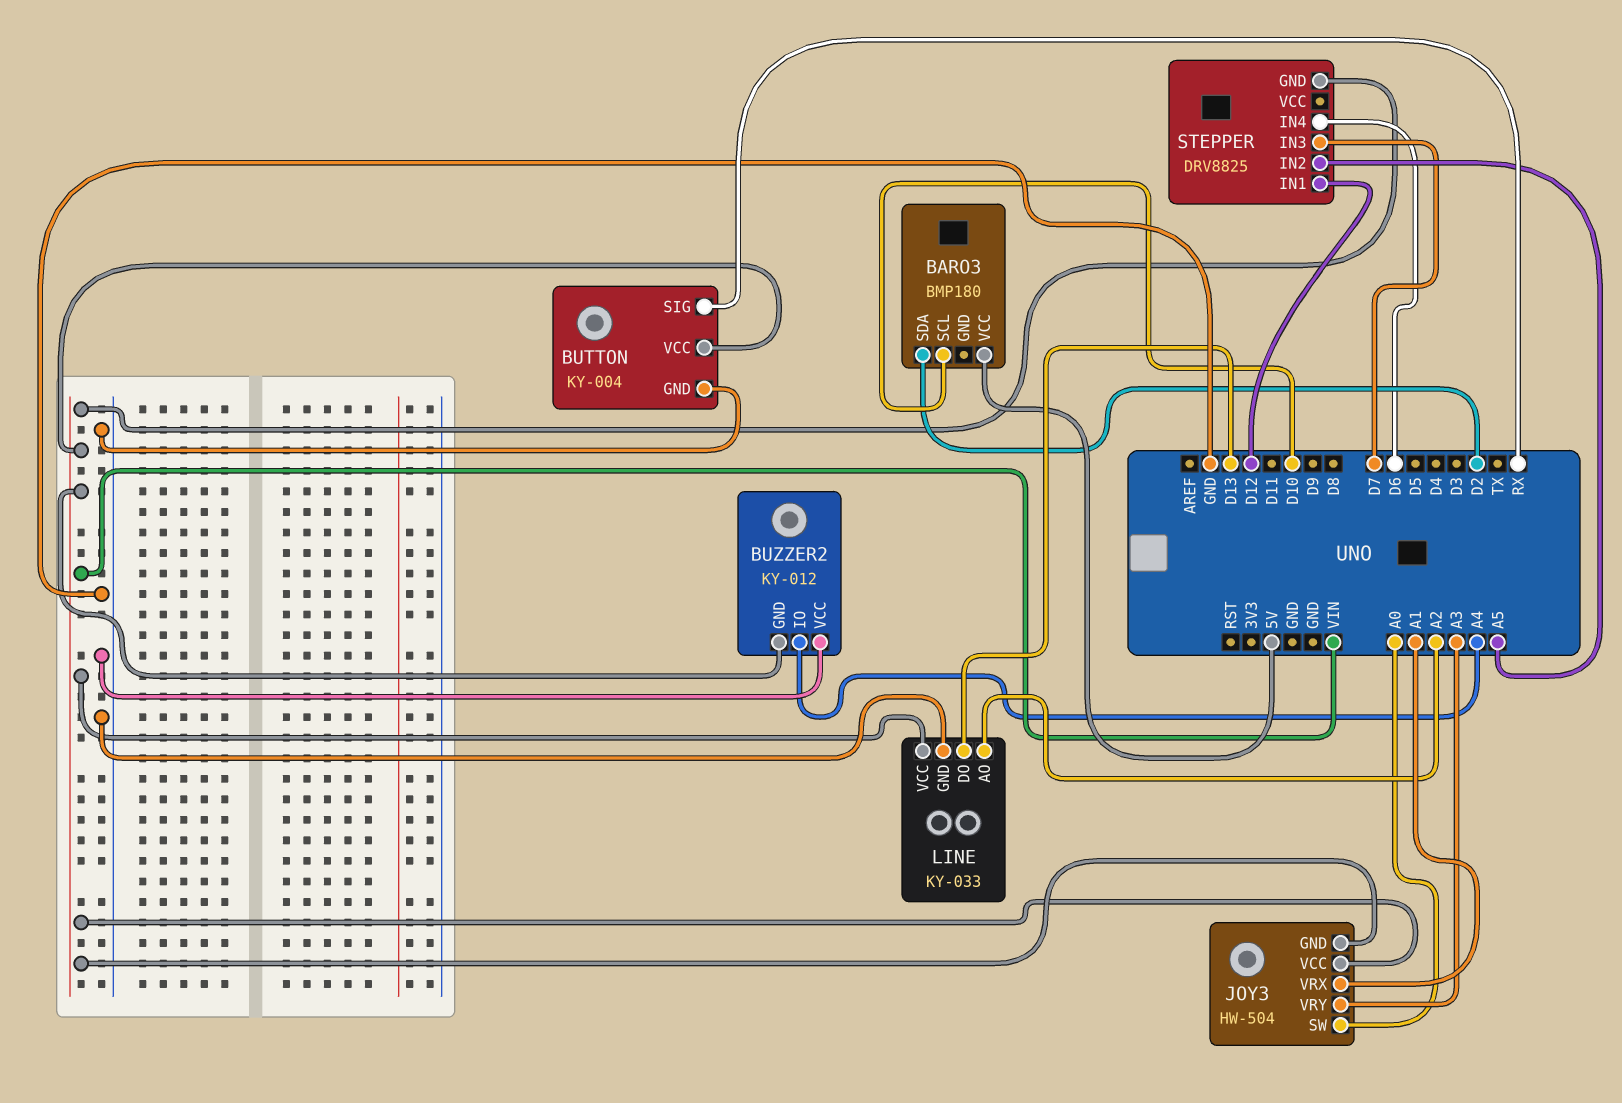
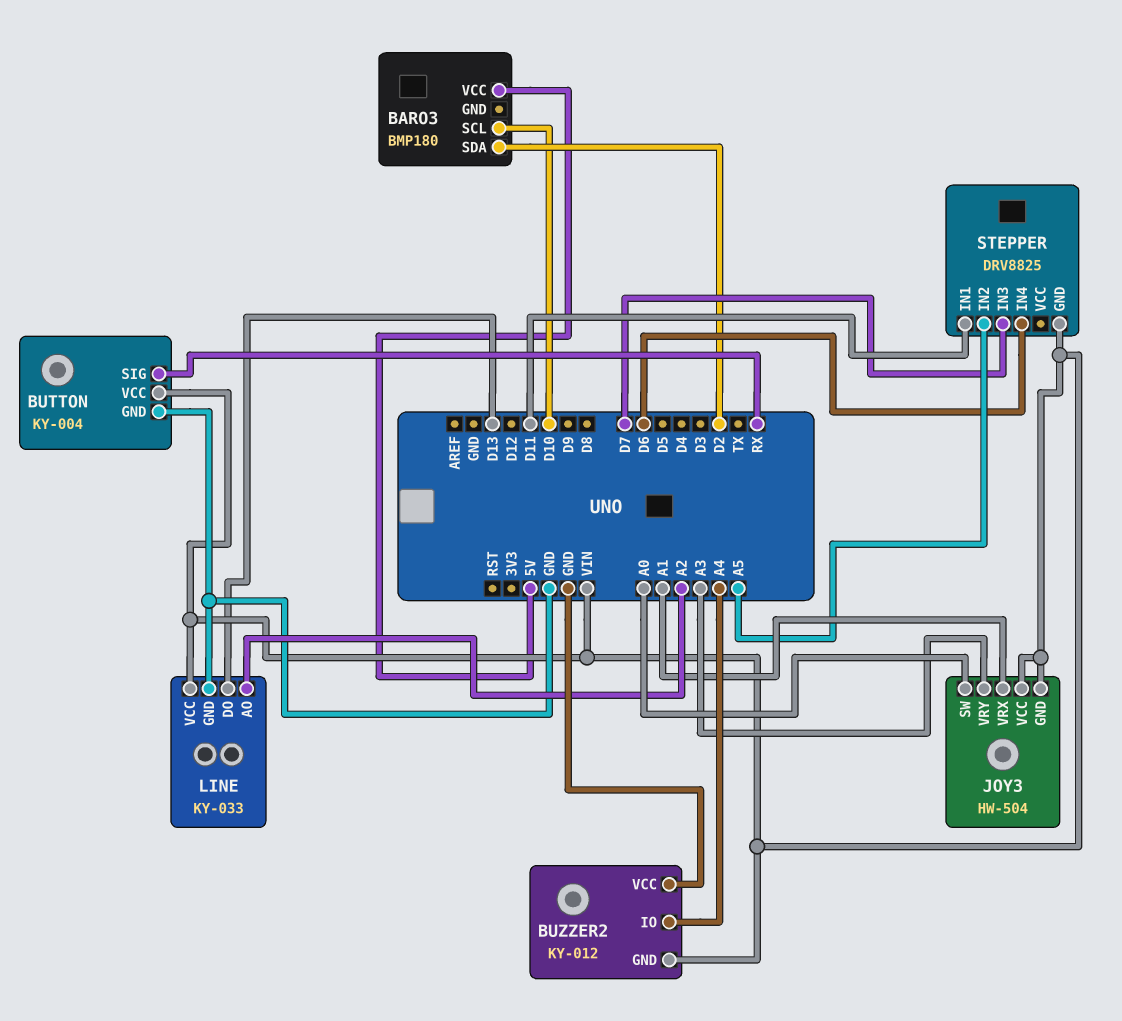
STEPPER pin IN1: D12 -> D11

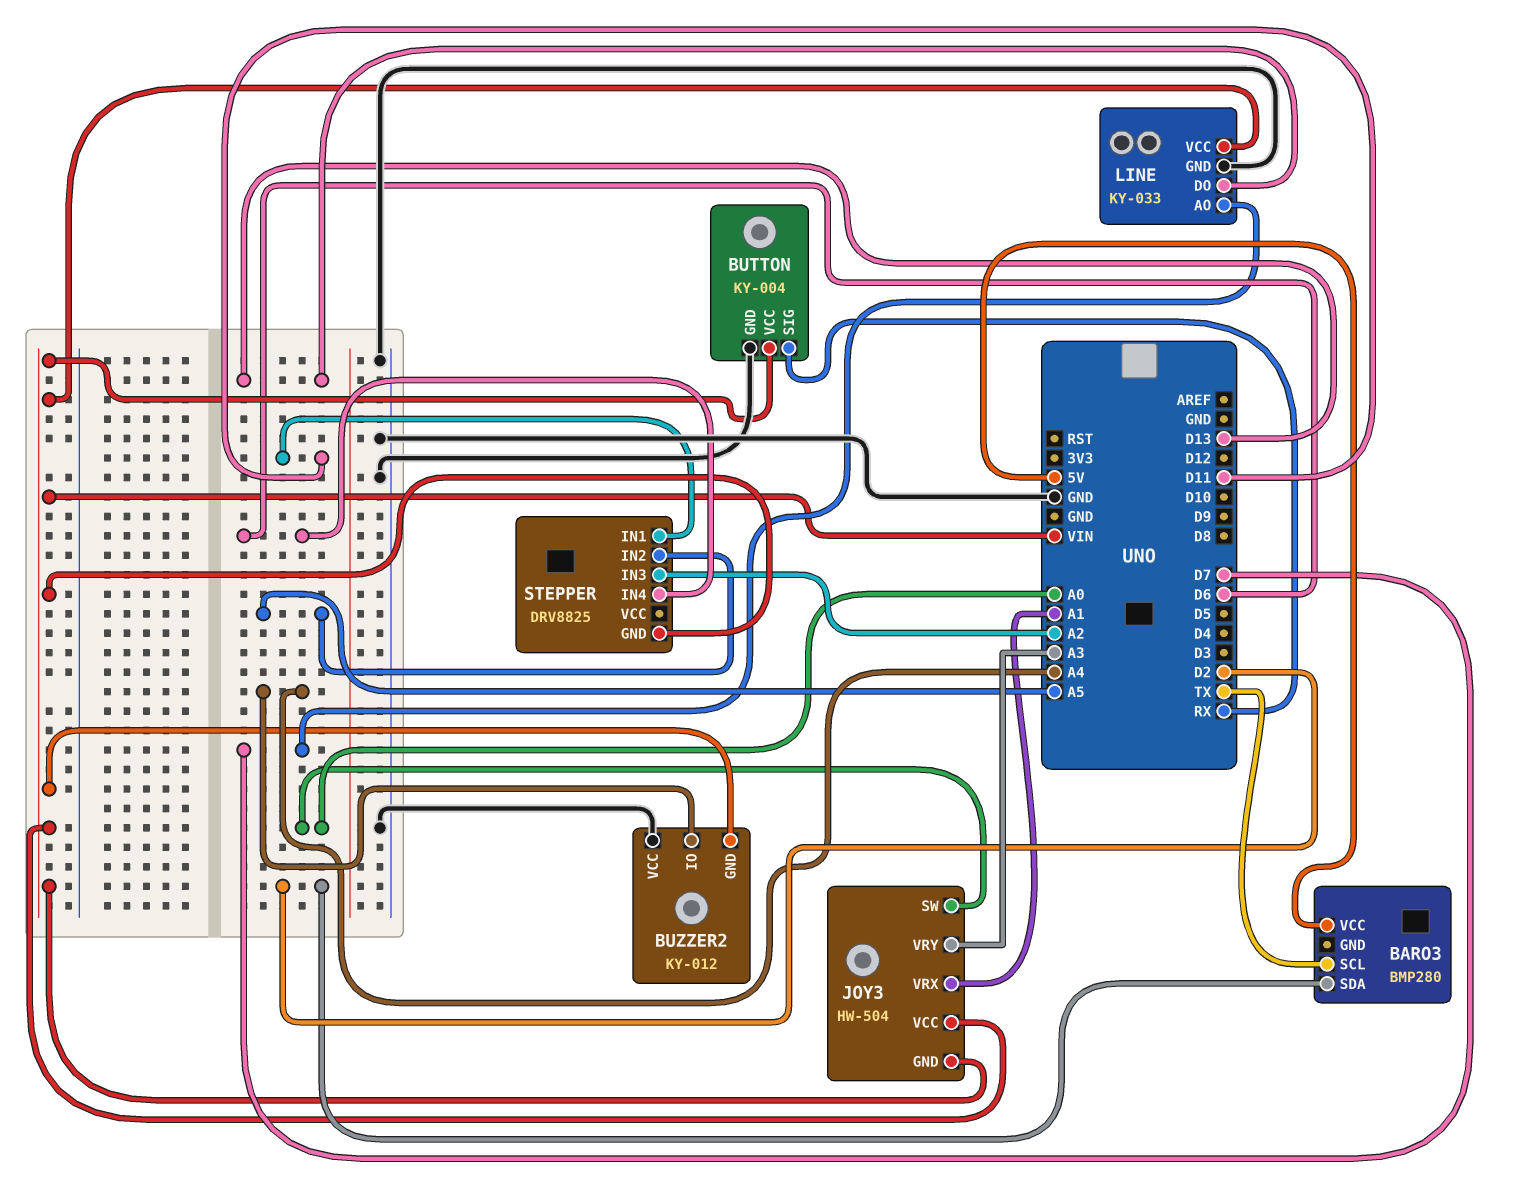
BARO3: BMP180 -> BMP280
BARO3 pin SCL: D10 -> TX
LINE pin AO: A2 -> D7
STEPPER pin IN3: D7 -> A2

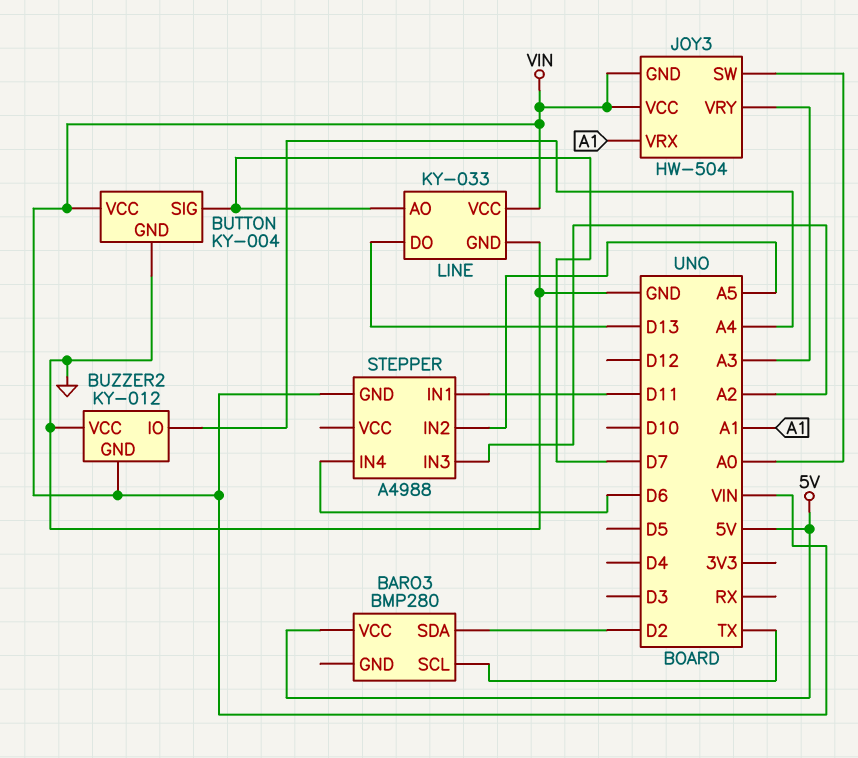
BUTTON pin SIG: RX -> D7
STEPPER: DRV8825 -> A4988

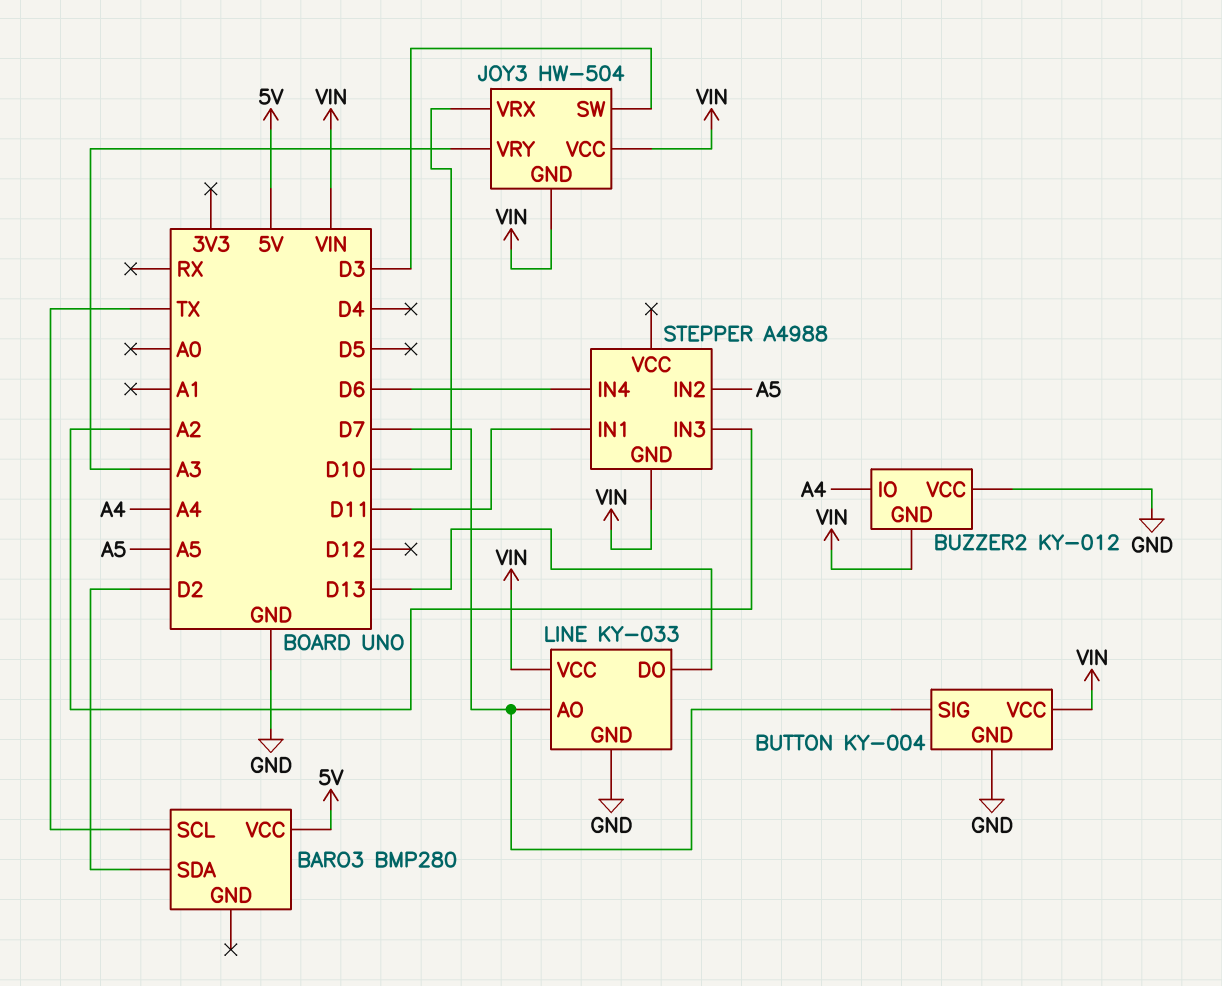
JOY3 pin SW: A0 -> D3
JOY3 pin VRX: A1 -> D10

